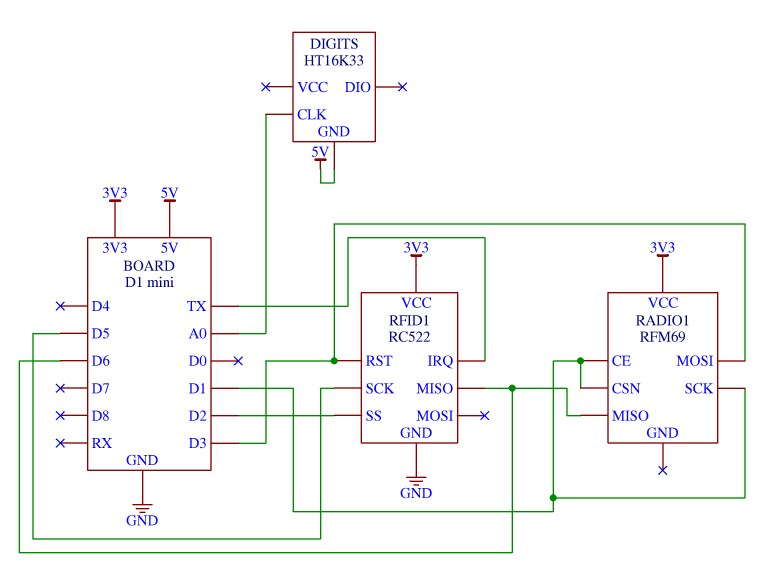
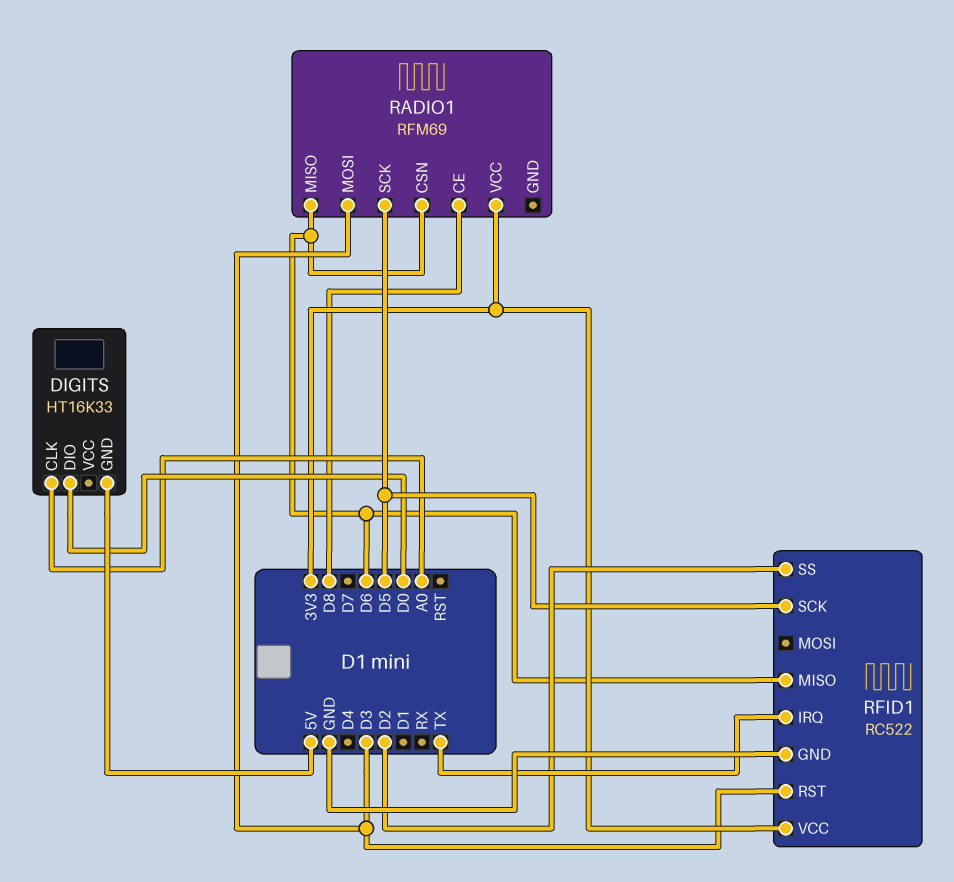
DIGITS pin DIO: none -> D0
RADIO1 pin CE: D1 -> D8
RADIO1 pin CSN: D1 -> D6
RADIO1 pin SCK: D1 -> D5

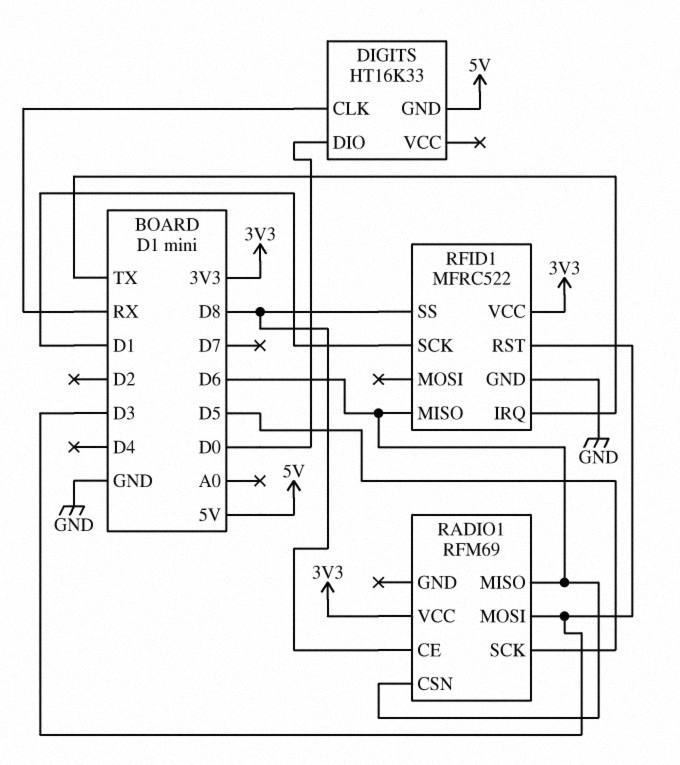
DIGITS pin CLK: A0 -> RX
RFID1: RC522 -> MFRC522
RFID1 pin SCK: D5 -> D1
RFID1 pin SS: D2 -> D8

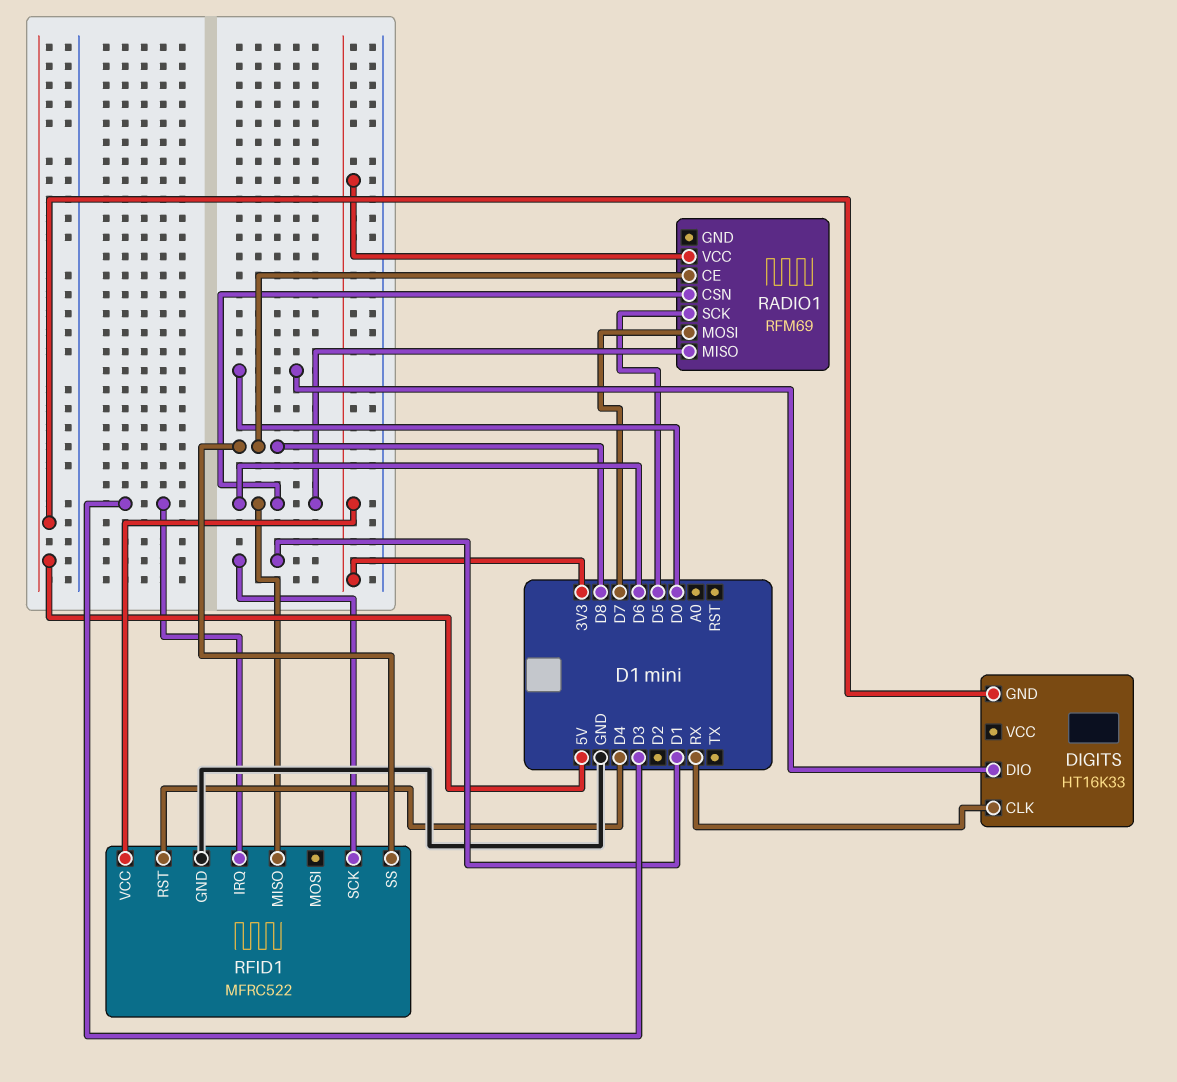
RADIO1 pin MOSI: D3 -> D7
RFID1 pin IRQ: TX -> D3
RFID1 pin RST: D3 -> D4

